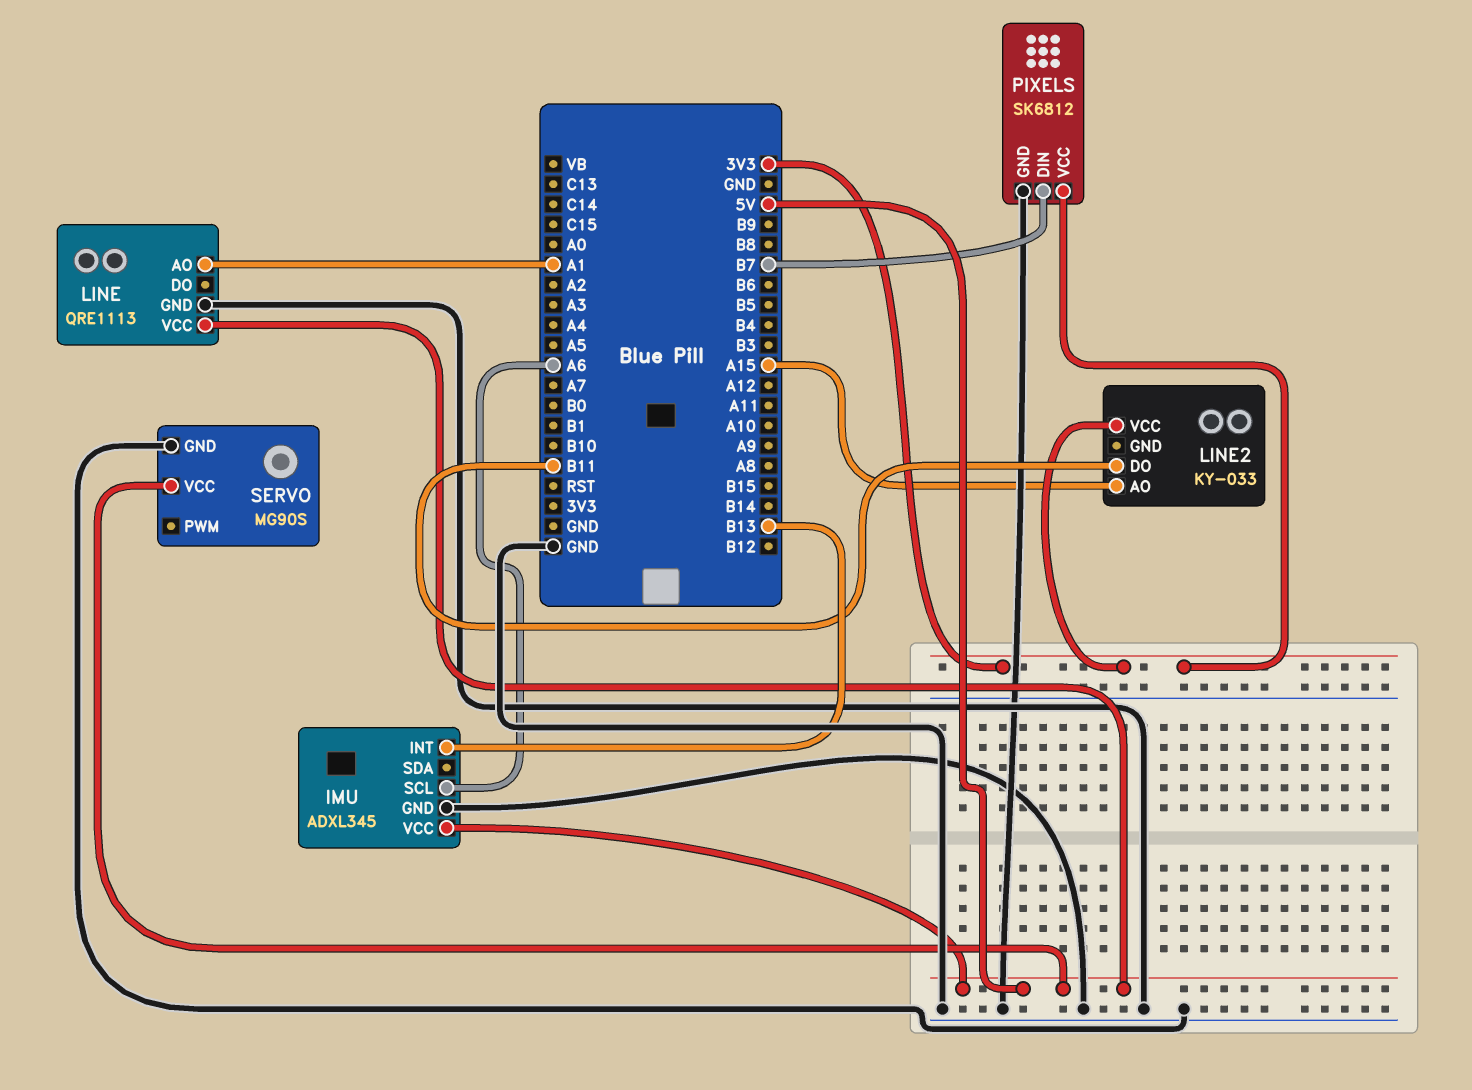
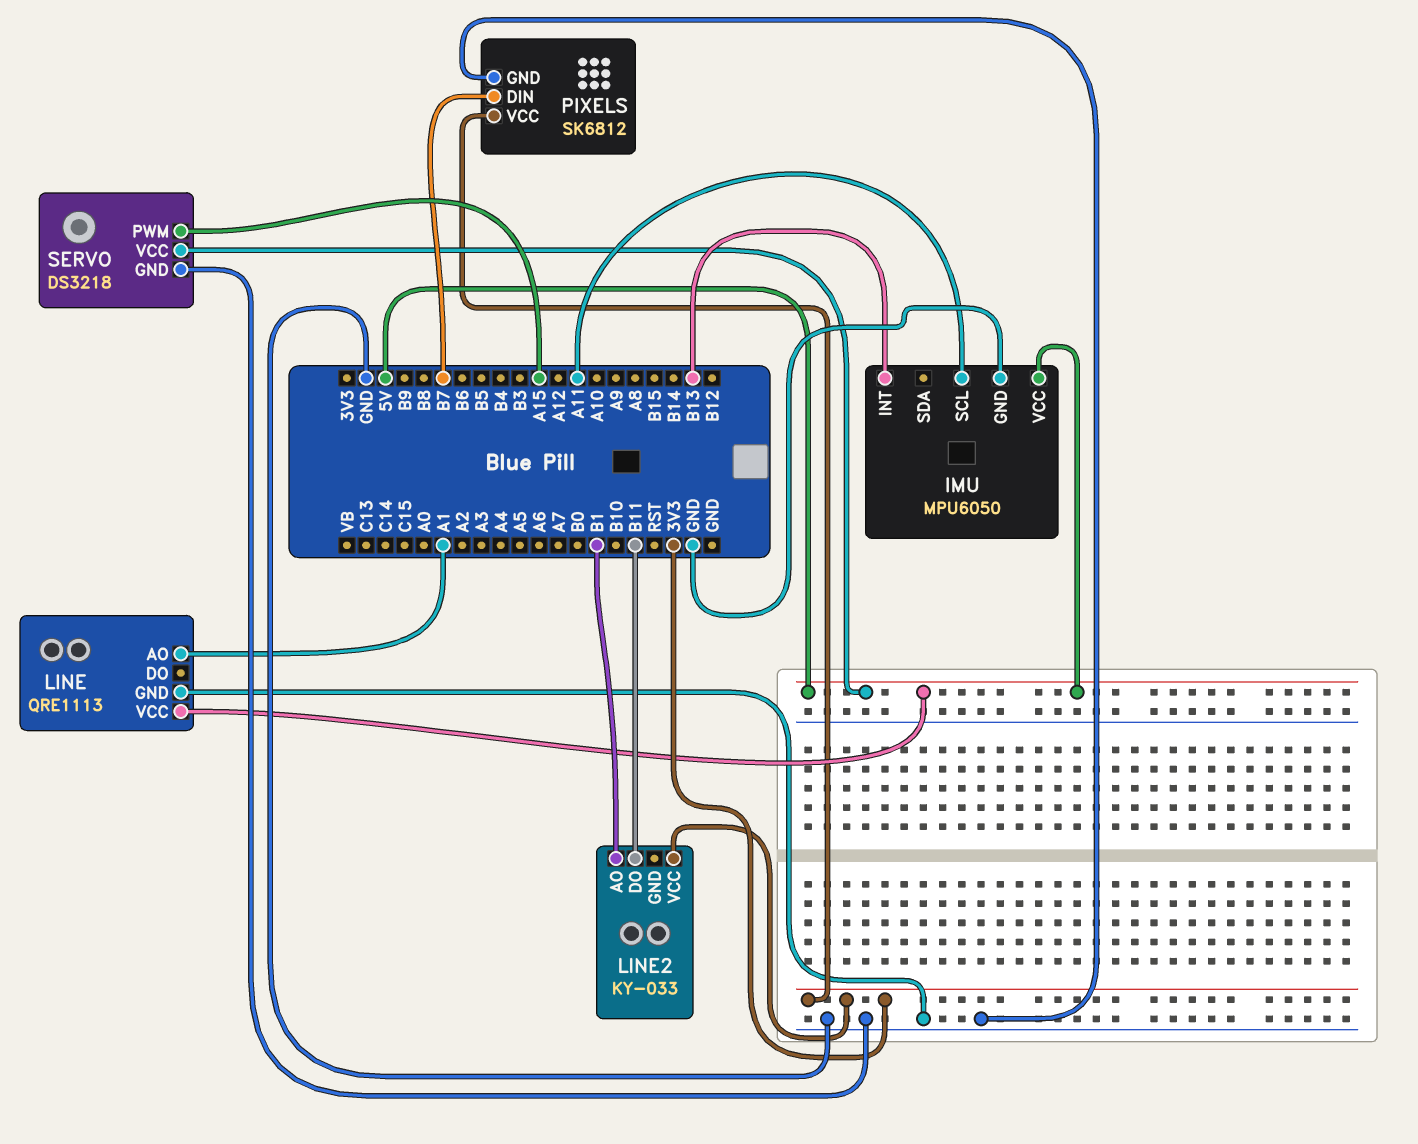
IMU: ADXL345 -> MPU6050
IMU pin SCL: A6 -> A11
LINE2 pin AO: A15 -> B1
SERVO: MG90S -> DS3218
SERVO pin PWM: none -> A15

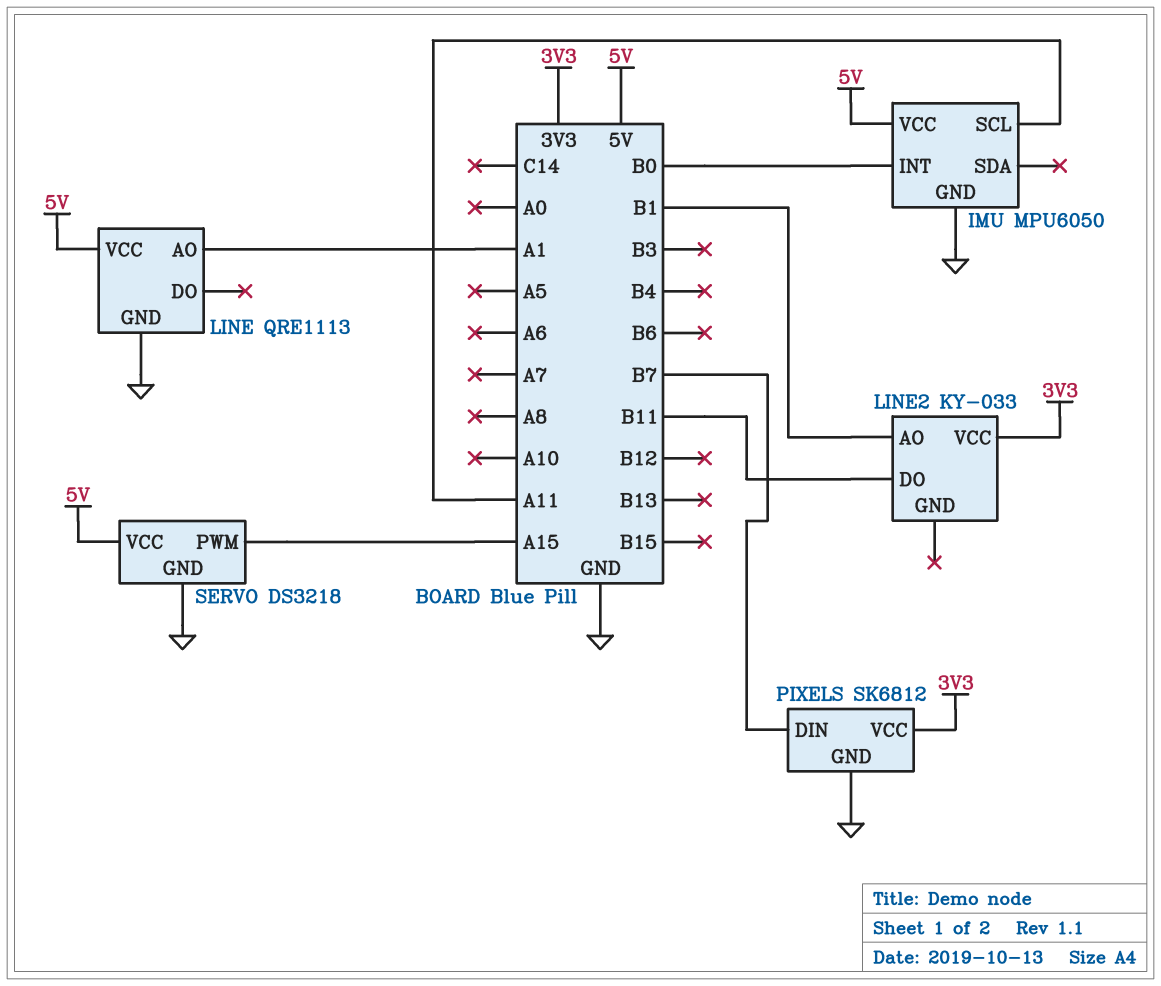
IMU pin INT: B13 -> B0

